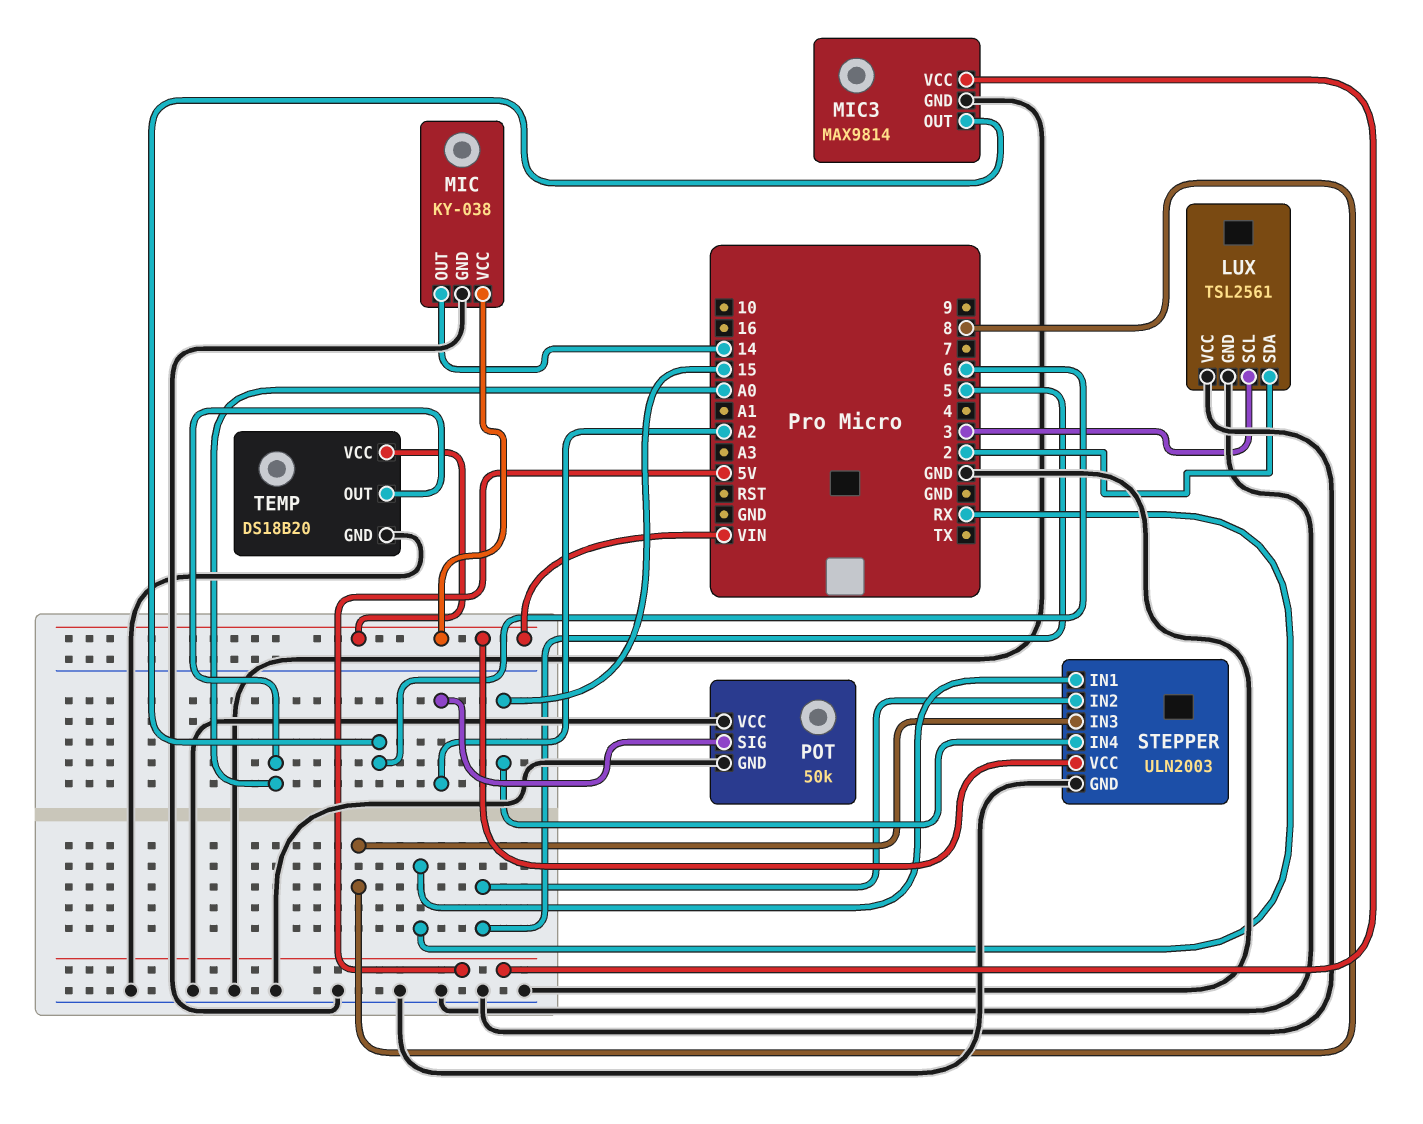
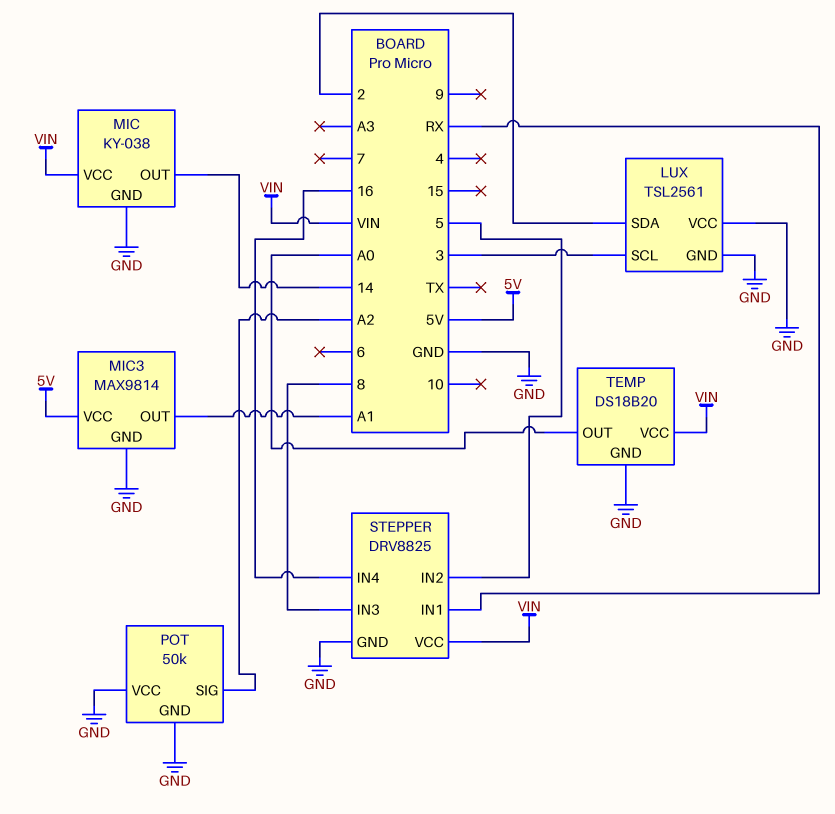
MIC3 pin OUT: 6 -> A1
STEPPER: ULN2003 -> DRV8825
STEPPER pin IN4: 15 -> 16

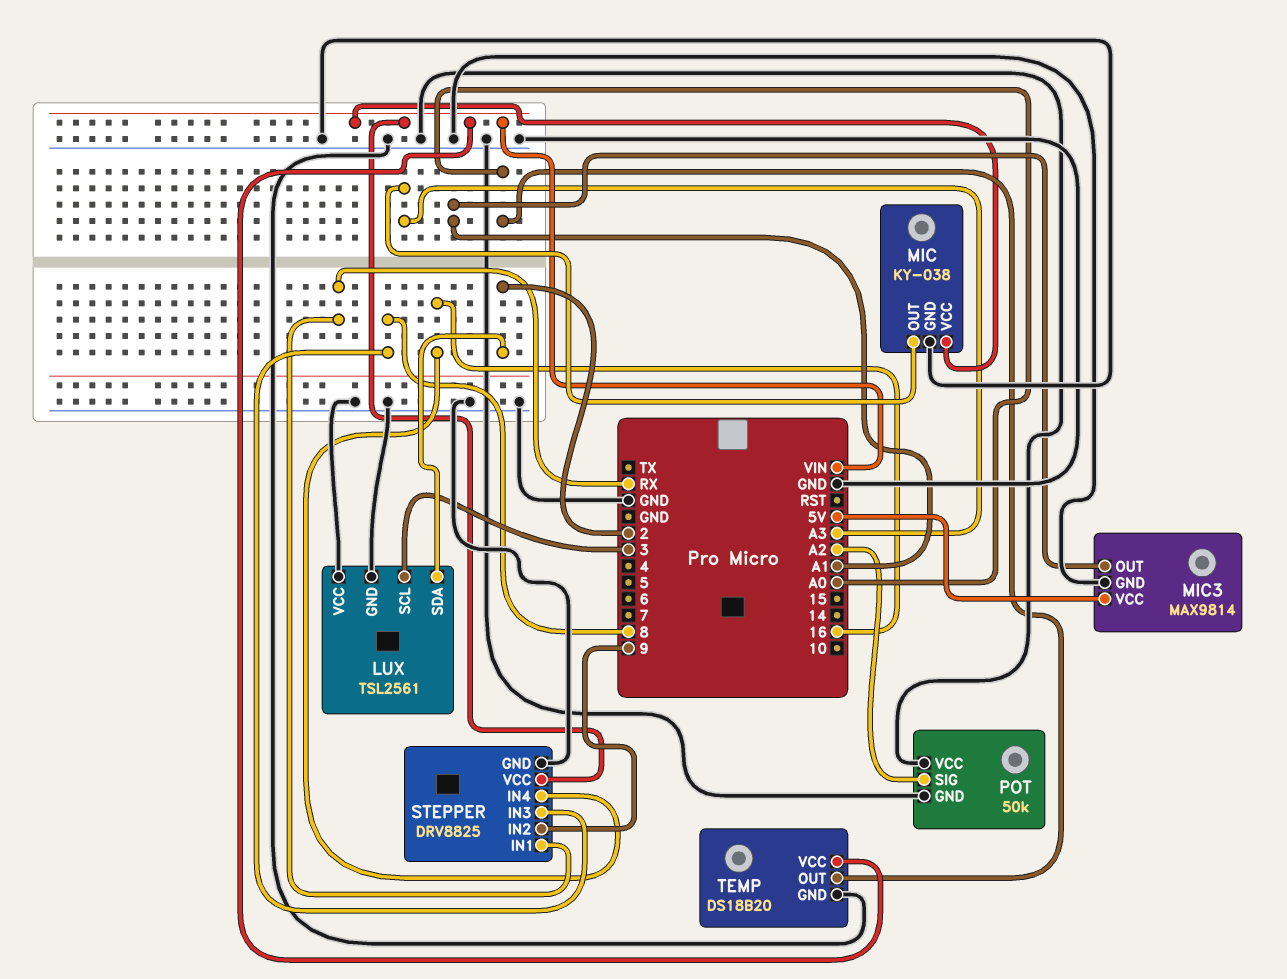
MIC pin OUT: 14 -> A3
STEPPER pin IN2: 5 -> 9

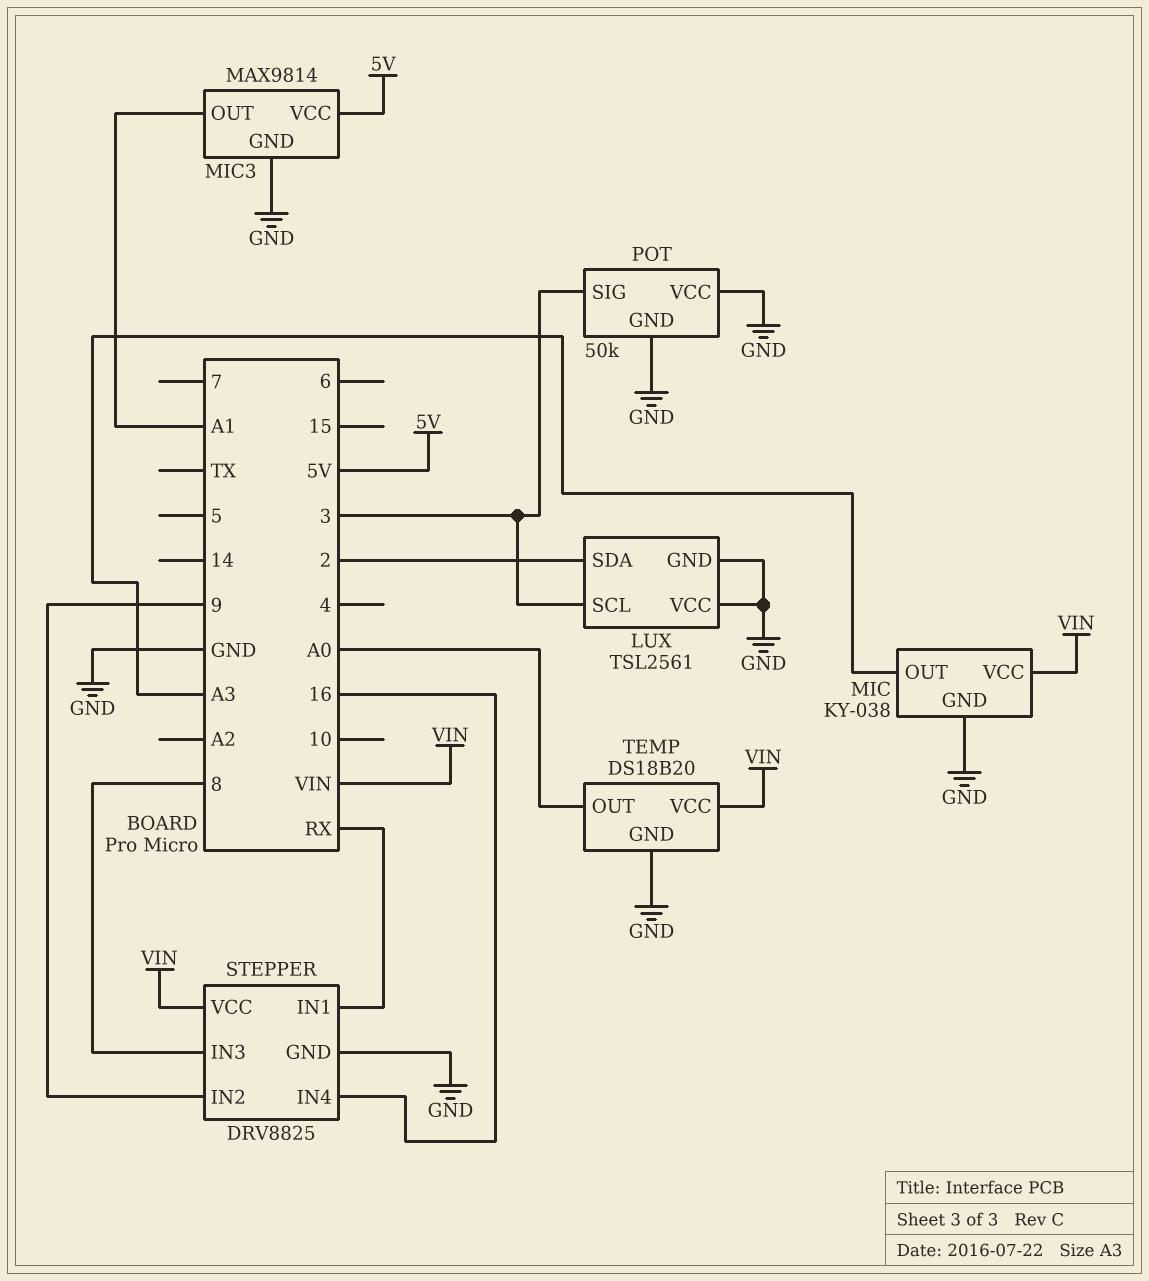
POT pin SIG: A2 -> 3

